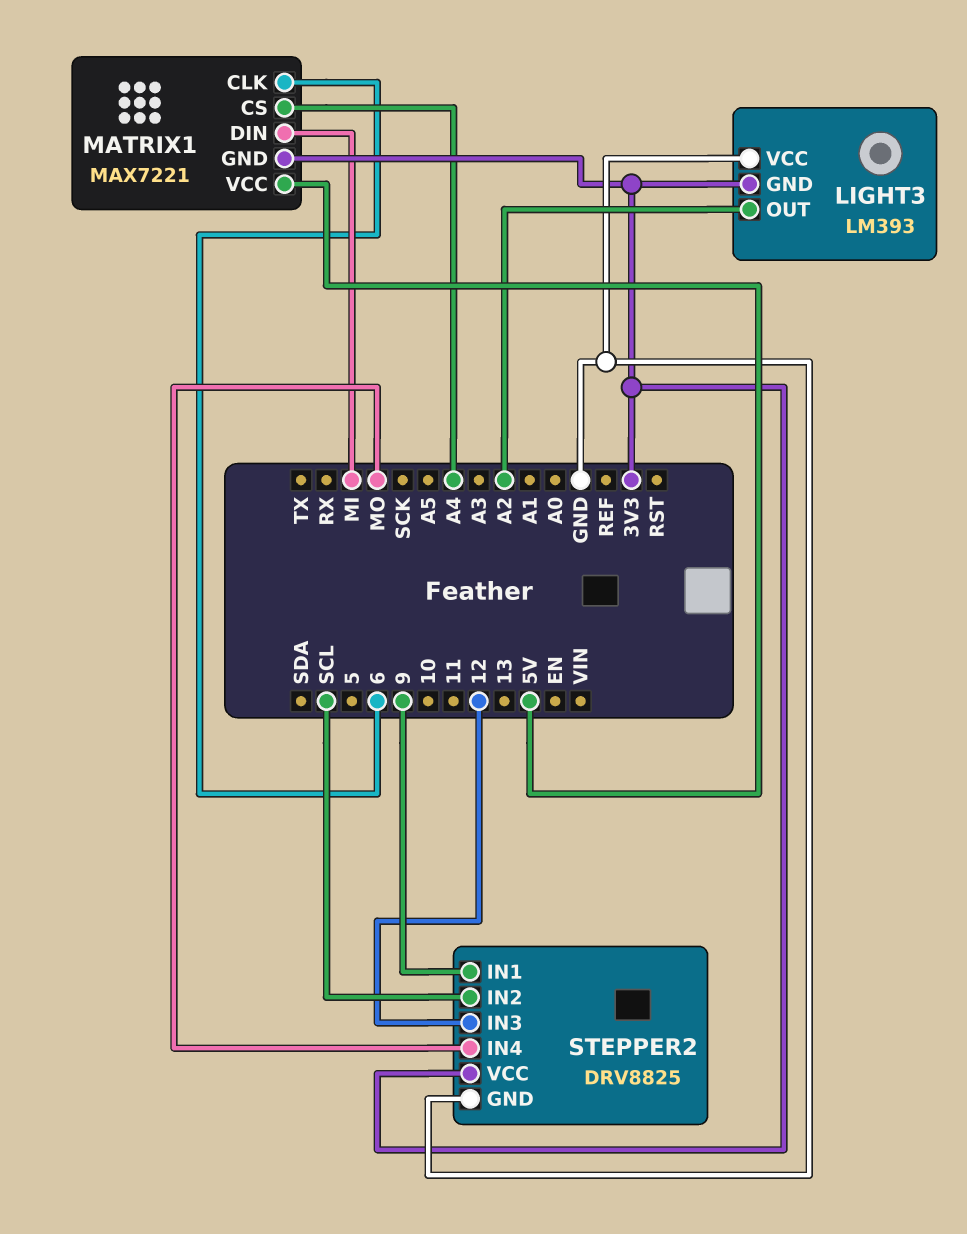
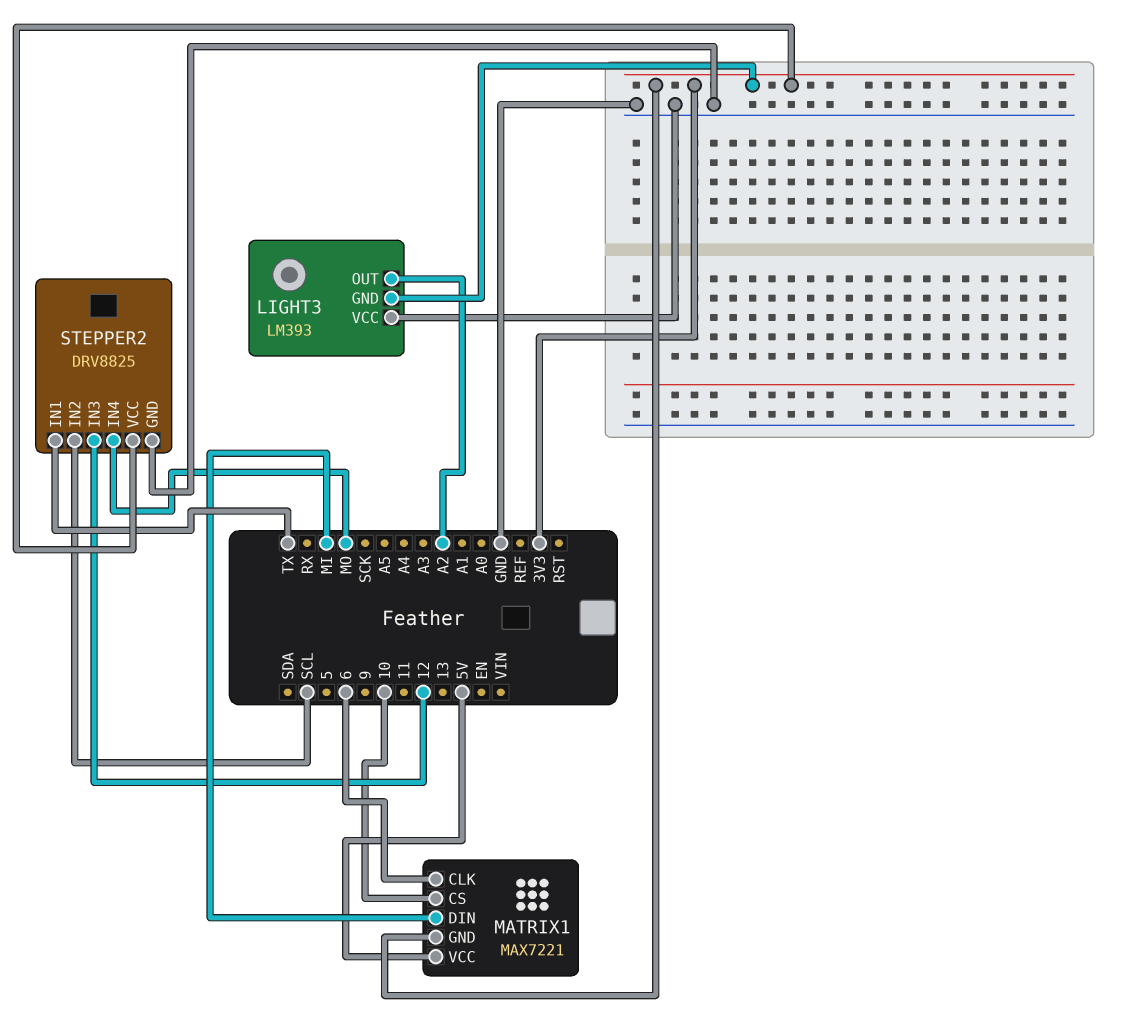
MATRIX1 pin CS: A4 -> 10
STEPPER2 pin IN1: 9 -> TX

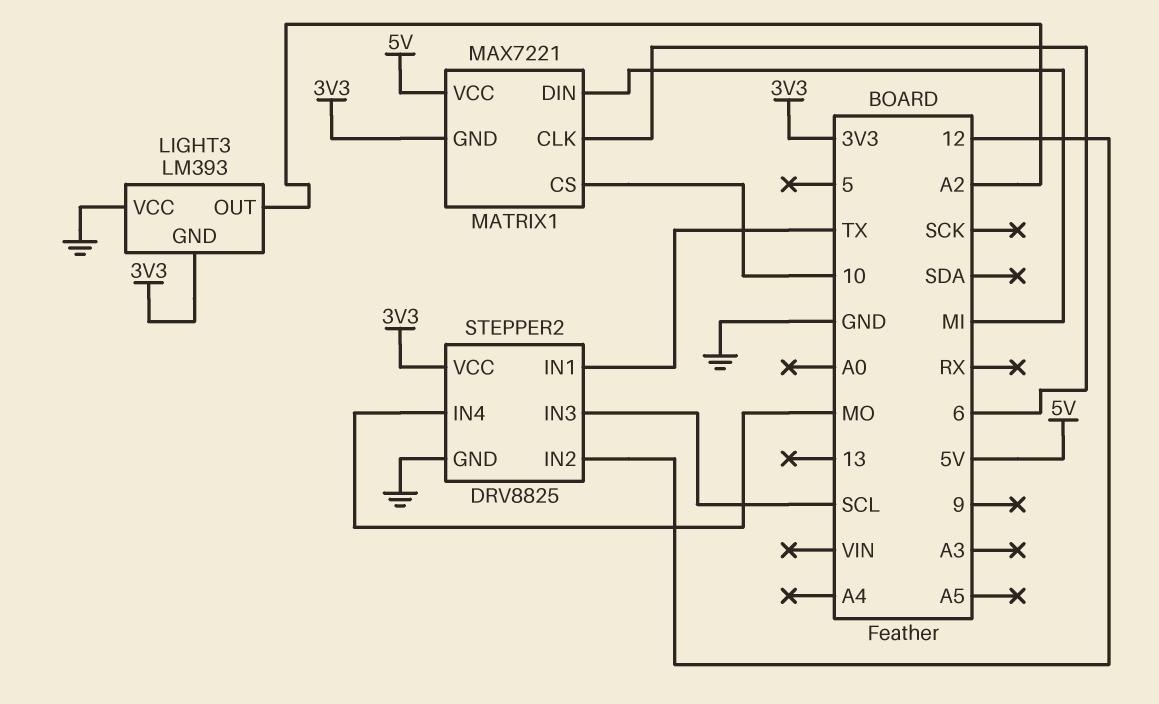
STEPPER2 pin IN2: SCL -> 12
STEPPER2 pin IN3: 12 -> SCL

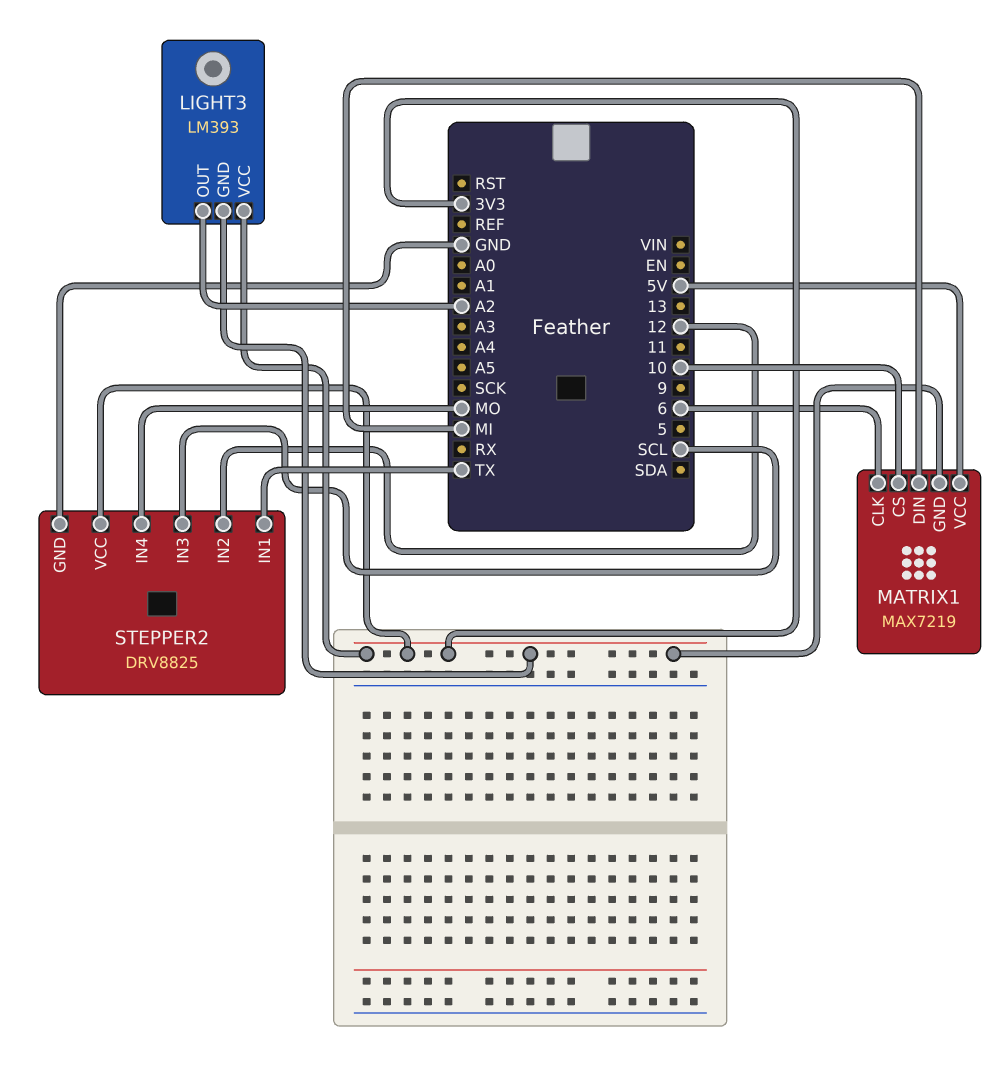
LIGHT3 pin VCC: GND -> 3V3
MATRIX1: MAX7221 -> MAX7219

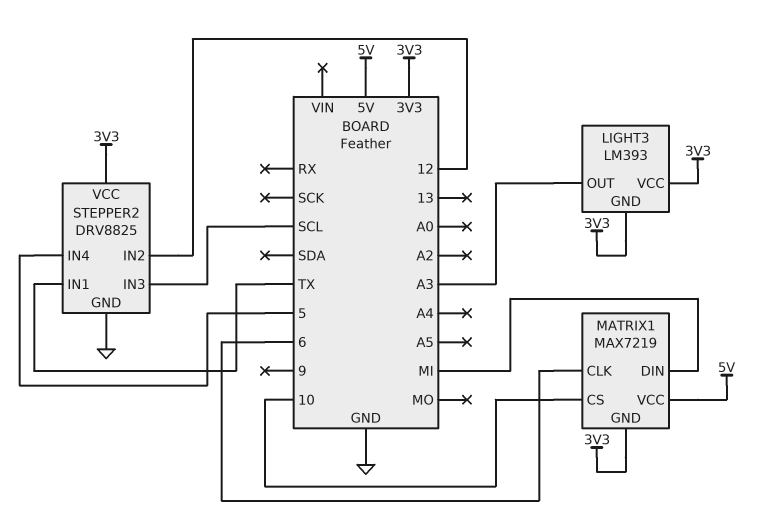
LIGHT3 pin OUT: A2 -> A3
STEPPER2 pin IN4: MO -> 5

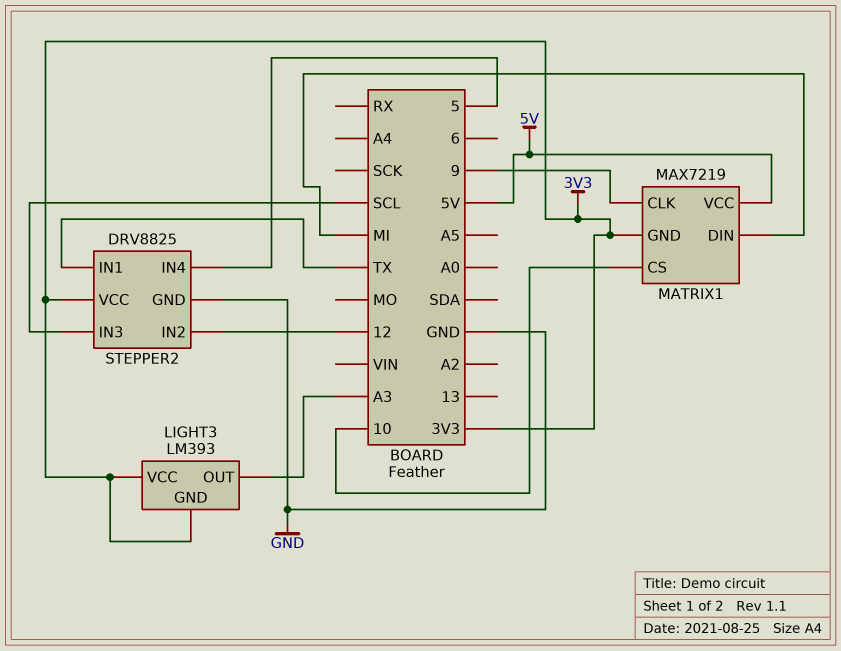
MATRIX1 pin CLK: 6 -> 9

